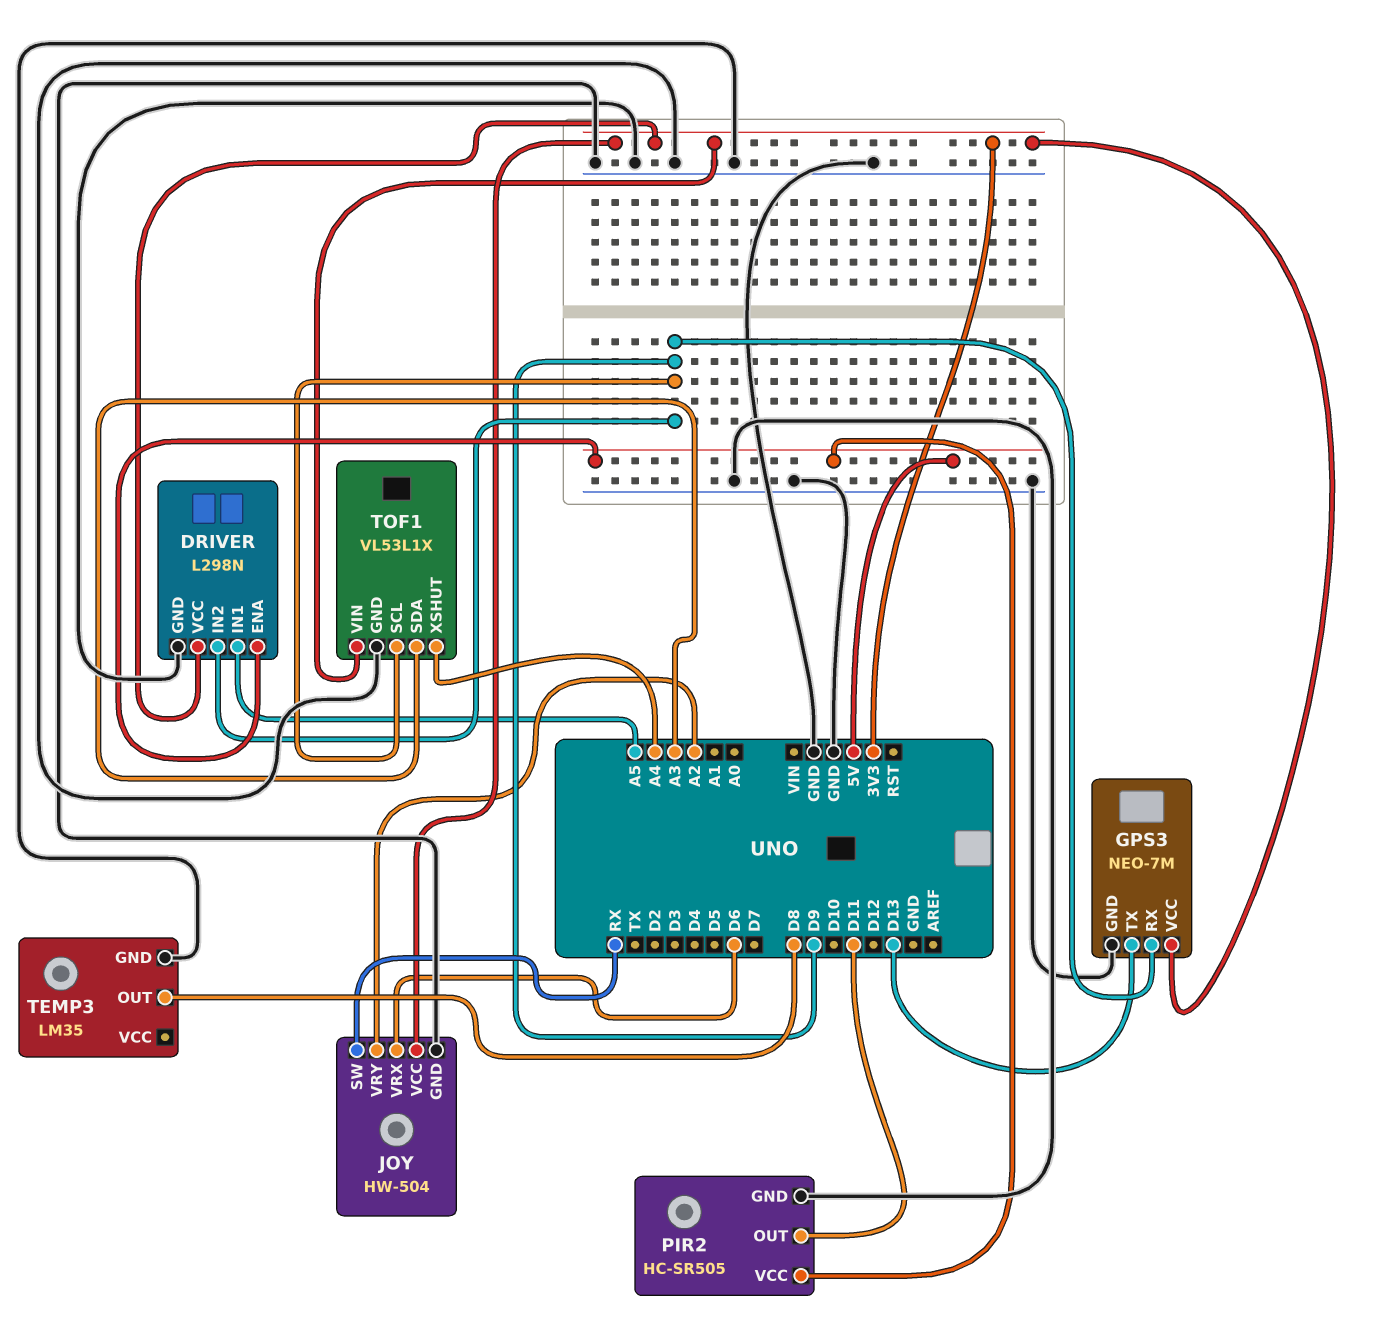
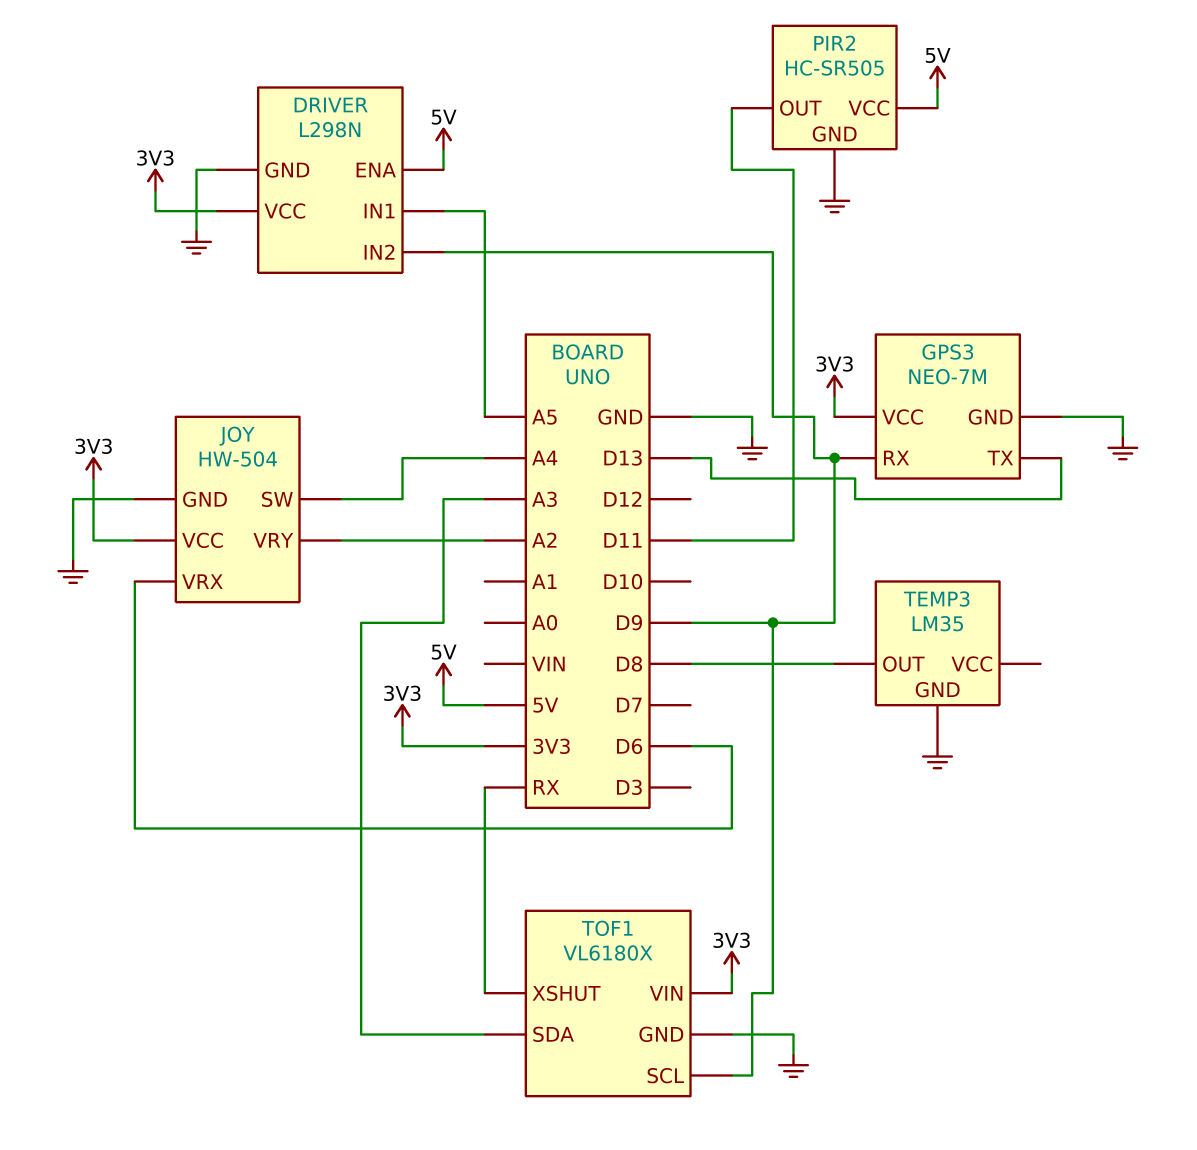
JOY pin SW: RX -> A4
TOF1: VL53L1X -> VL6180X
TOF1 pin XSHUT: A4 -> RX

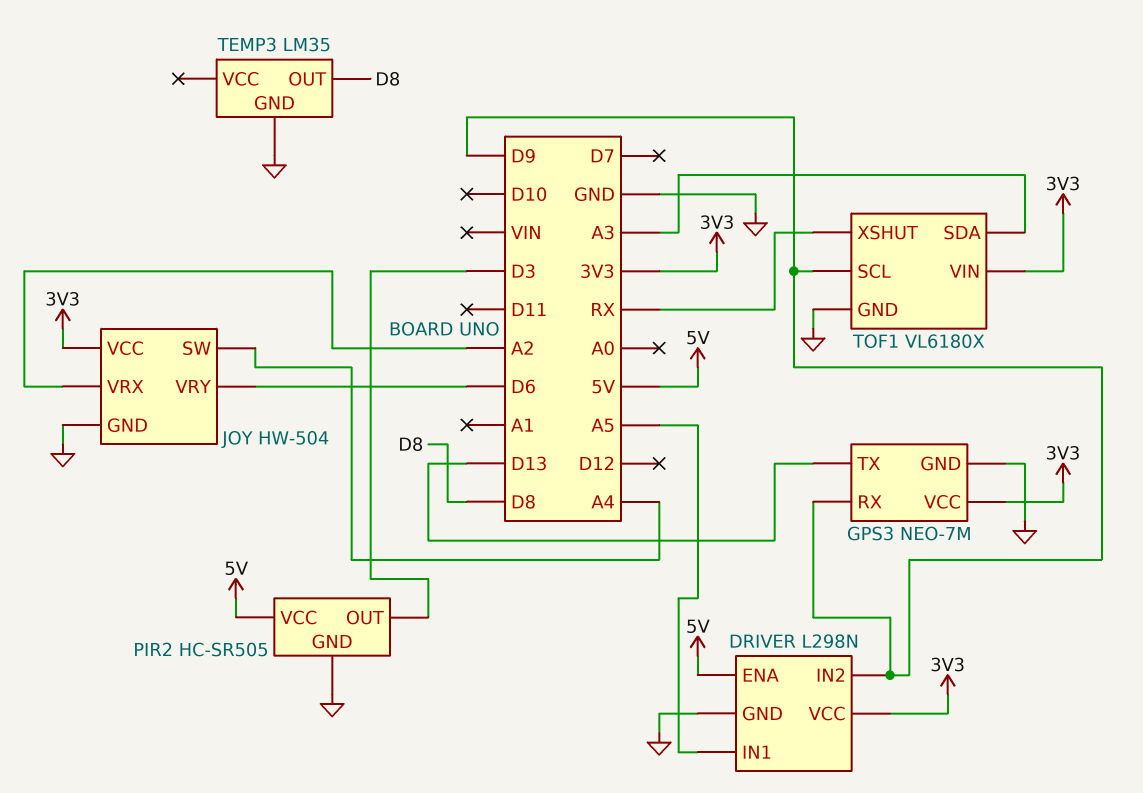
JOY pin VRX: D6 -> A2
JOY pin VRY: A2 -> D6
PIR2 pin OUT: D11 -> D3

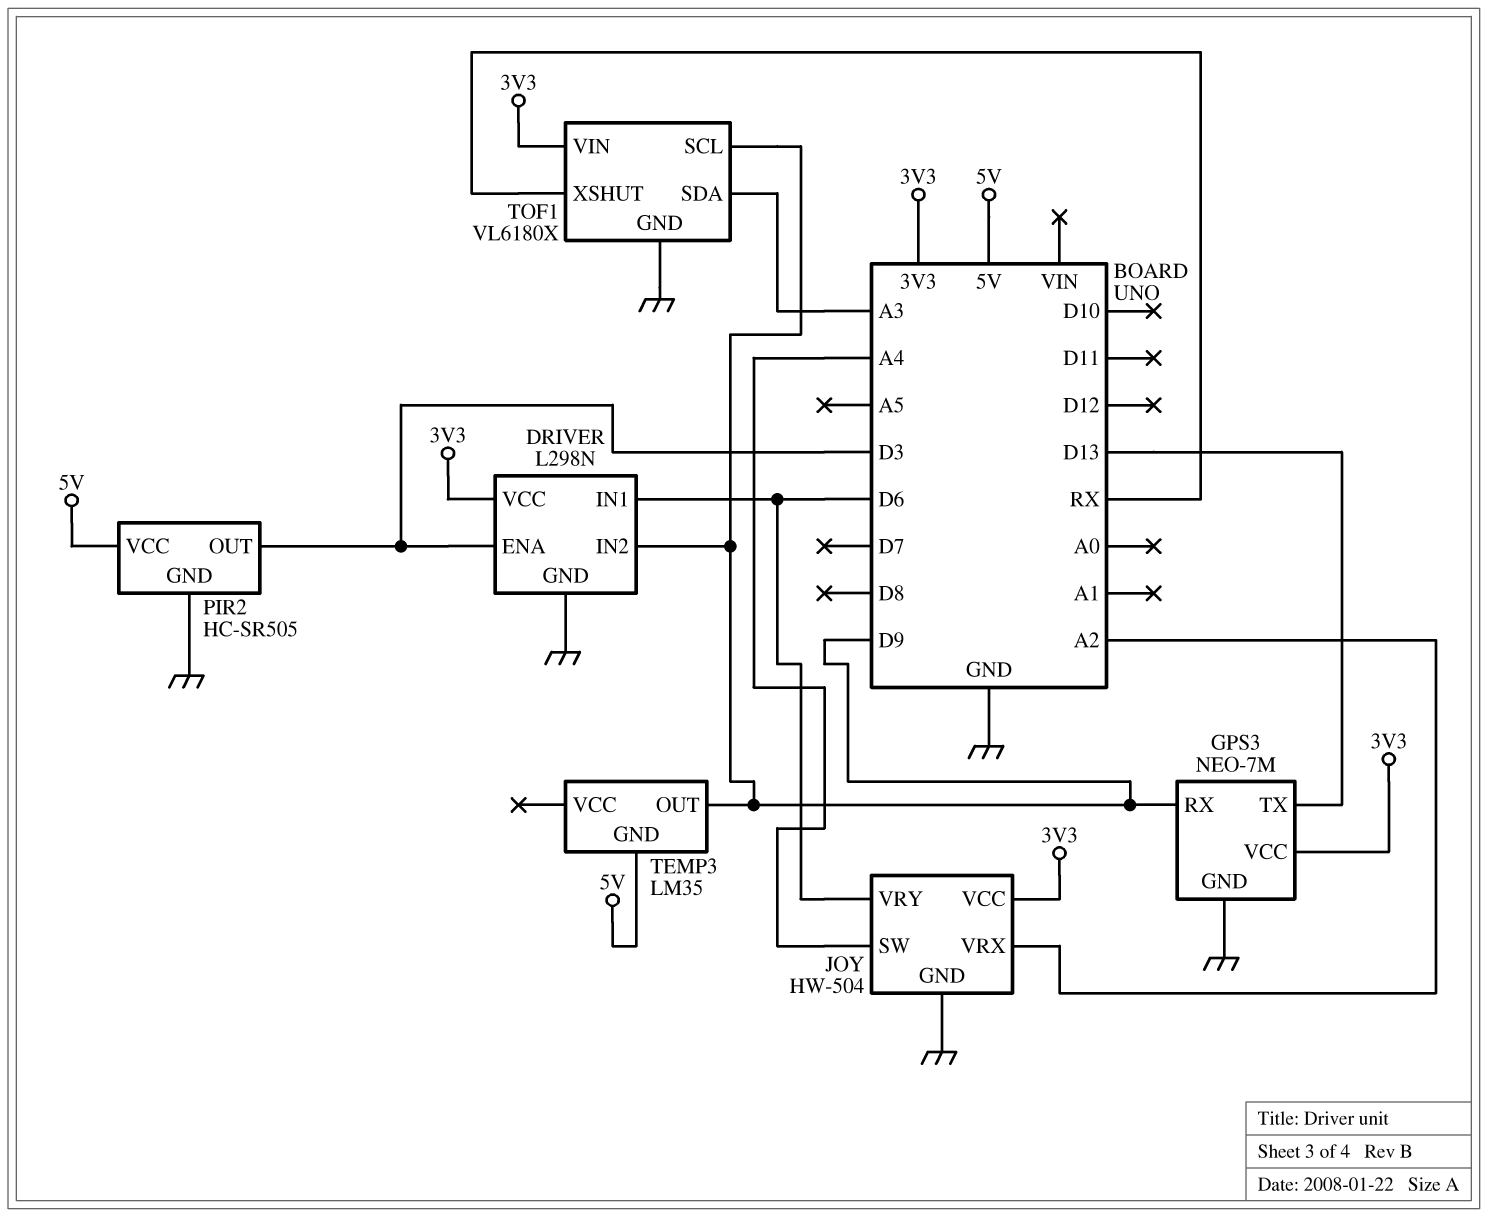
DRIVER pin ENA: 5V -> D3
DRIVER pin IN1: A5 -> D6
TEMP3 pin GND: GND -> 5V
TEMP3 pin OUT: D8 -> D9

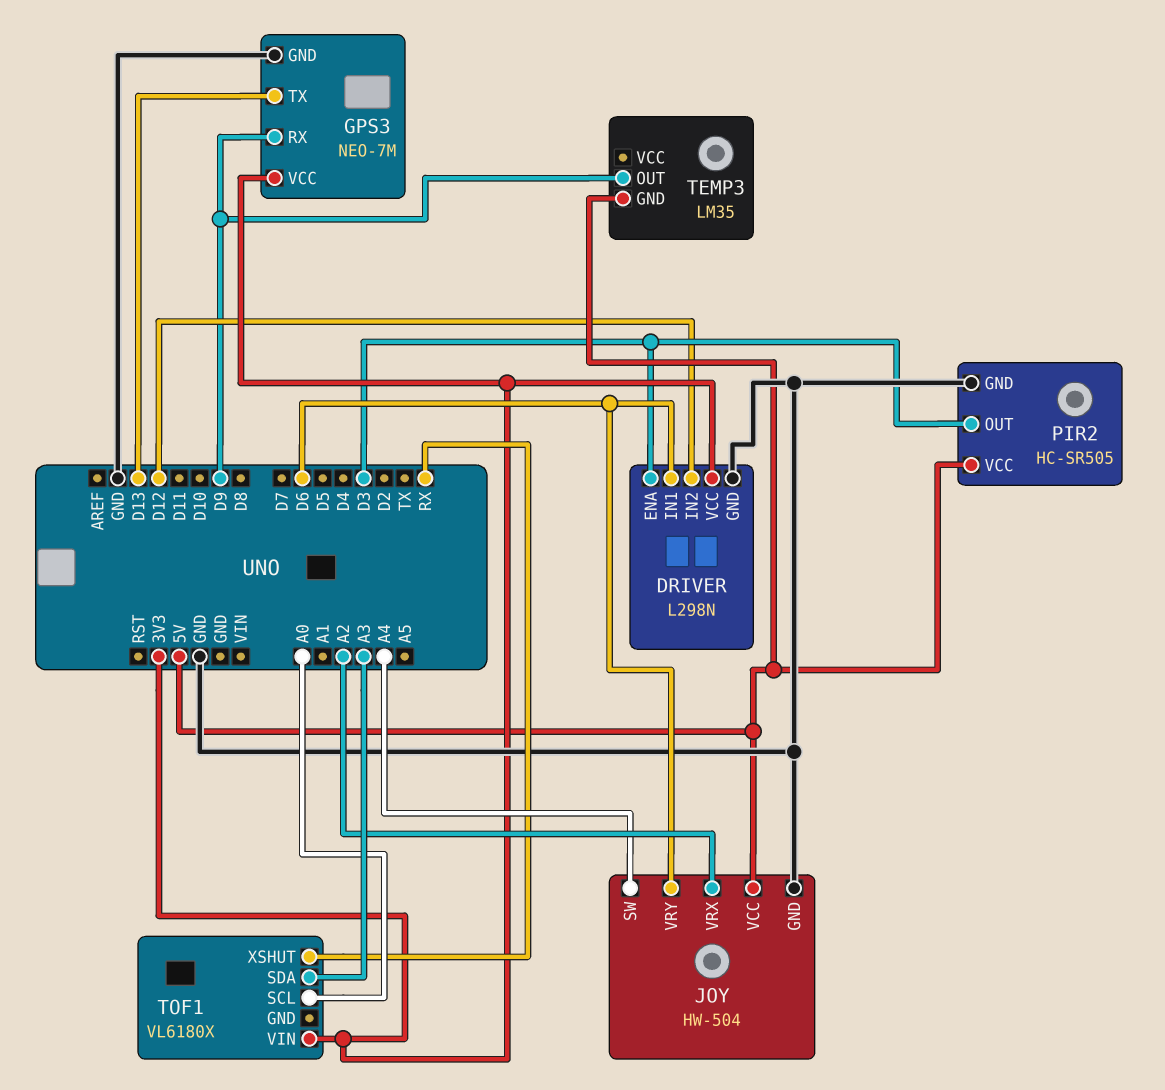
DRIVER pin IN2: D9 -> D12
JOY pin VCC: 3V3 -> 5V
TOF1 pin GND: GND -> none
TOF1 pin SCL: D9 -> A0

